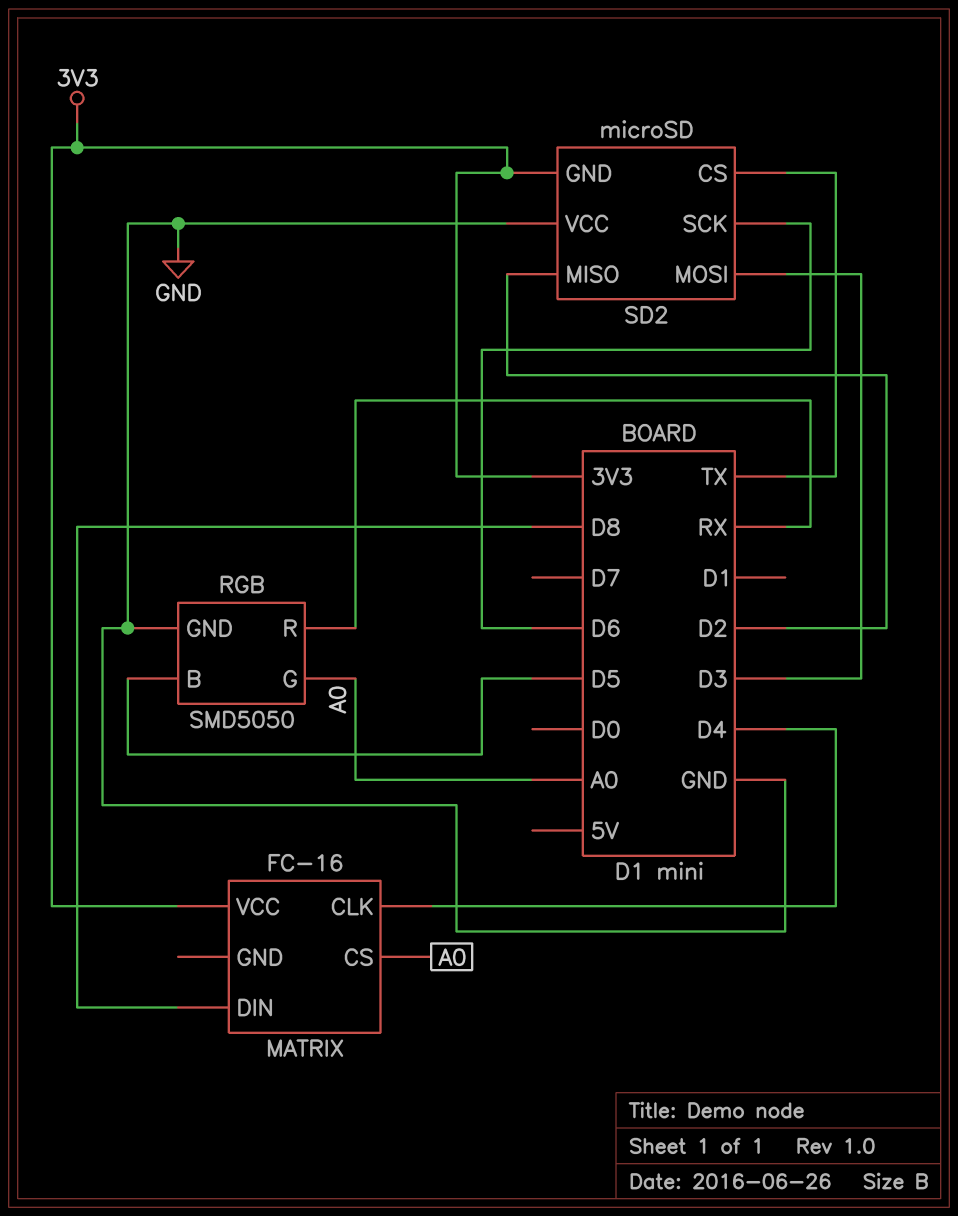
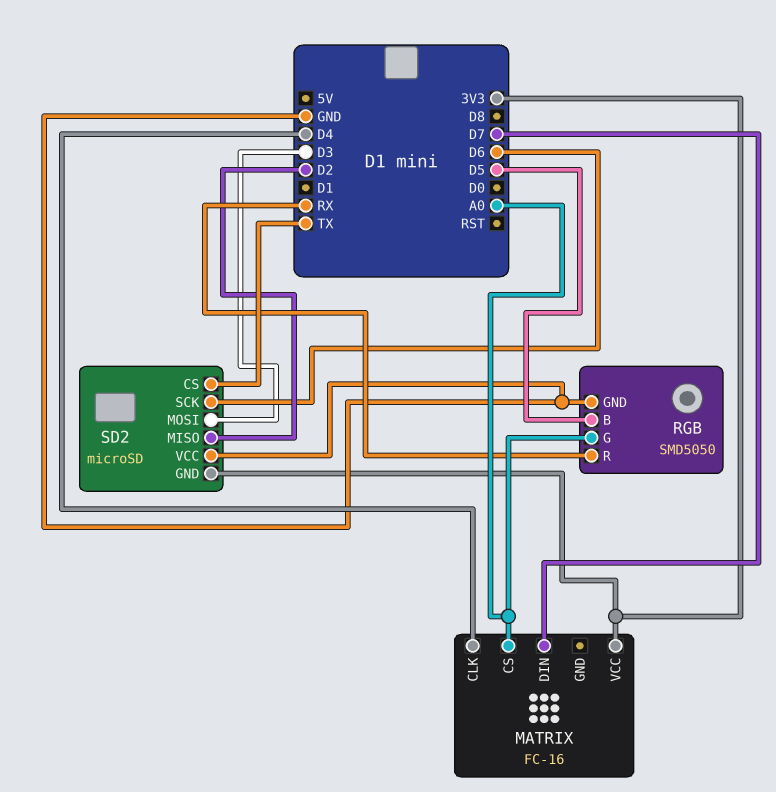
MATRIX pin DIN: D8 -> D7

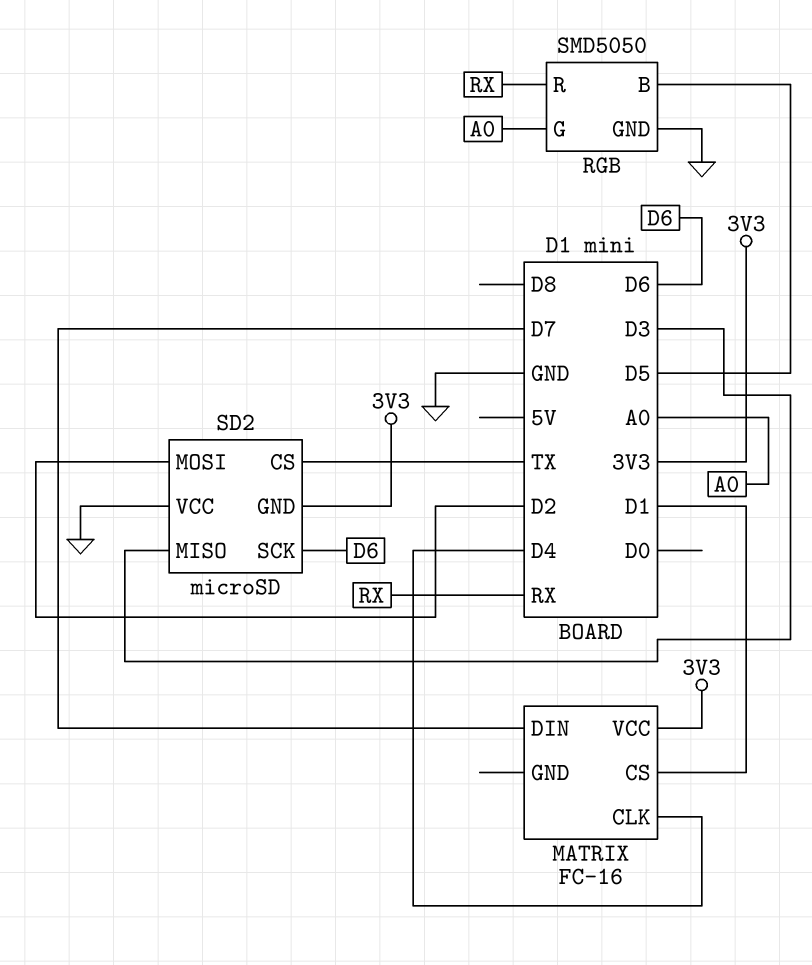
MATRIX pin CS: A0 -> D1
SD2 pin MISO: D2 -> D3
SD2 pin MOSI: D3 -> D2

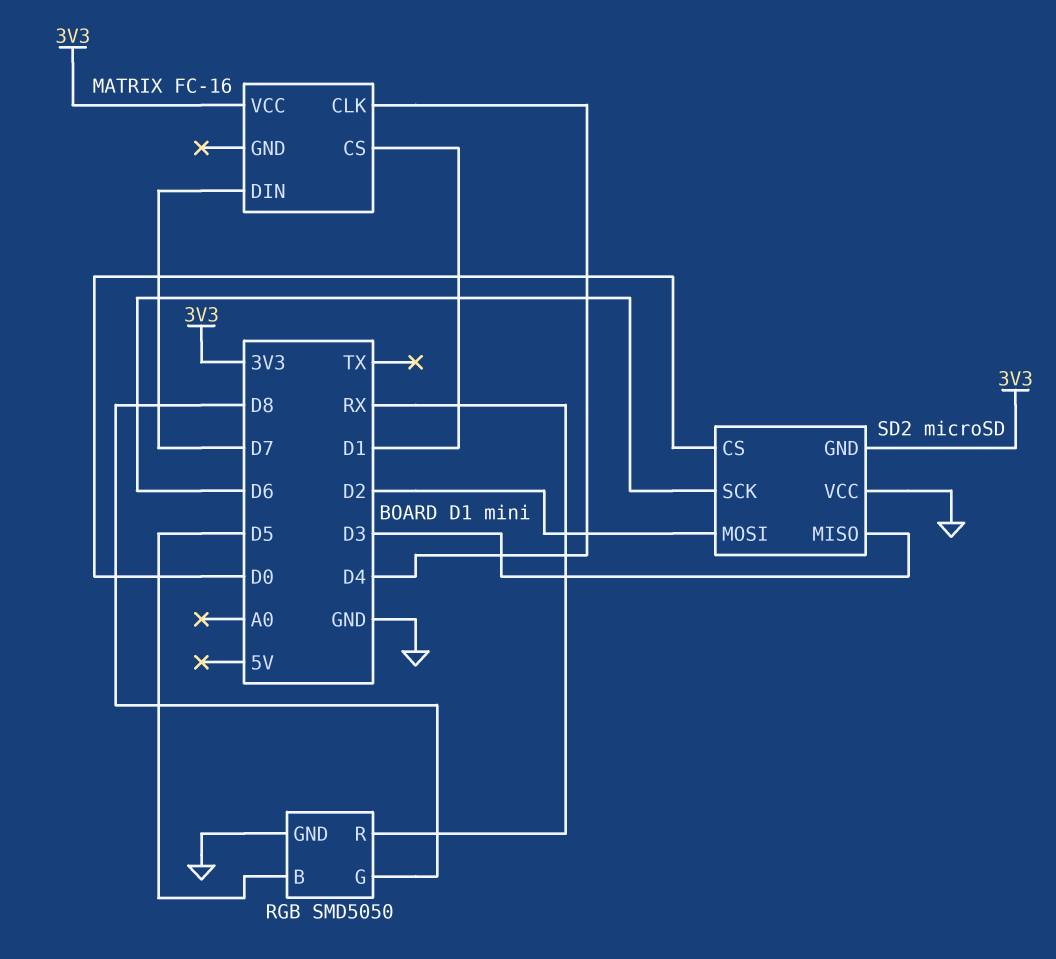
RGB pin G: A0 -> D8
SD2 pin CS: TX -> D0

